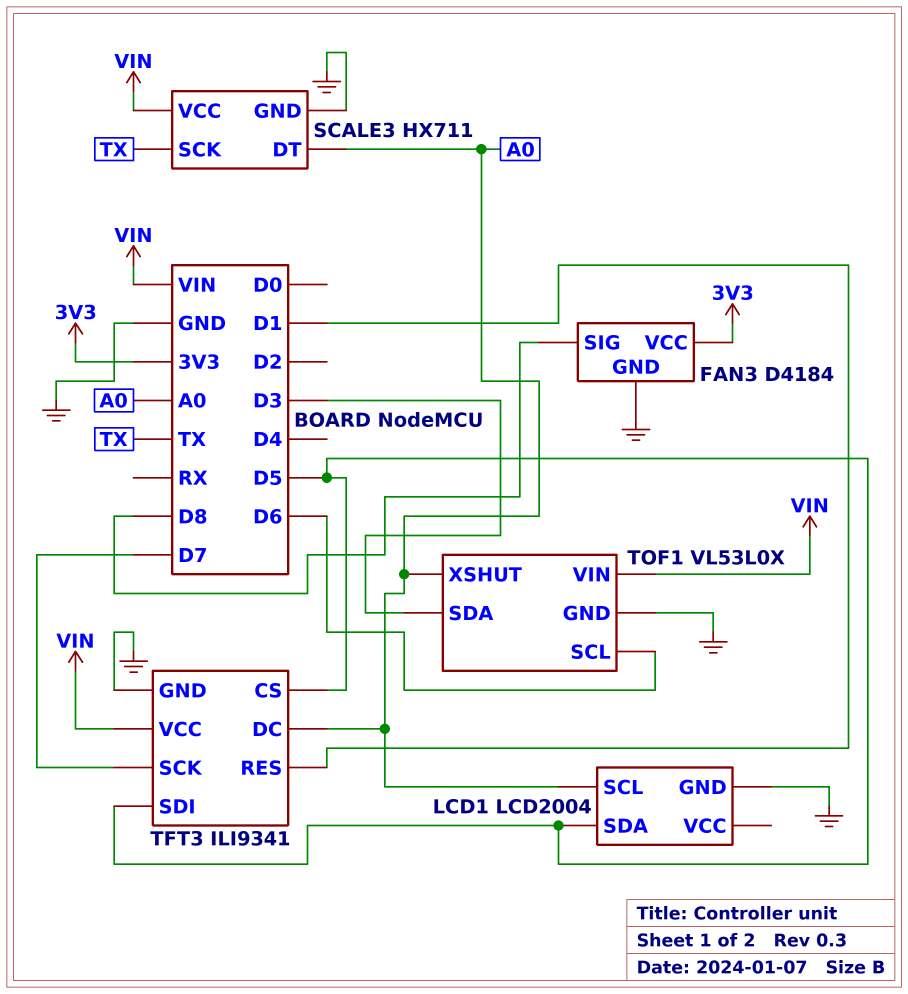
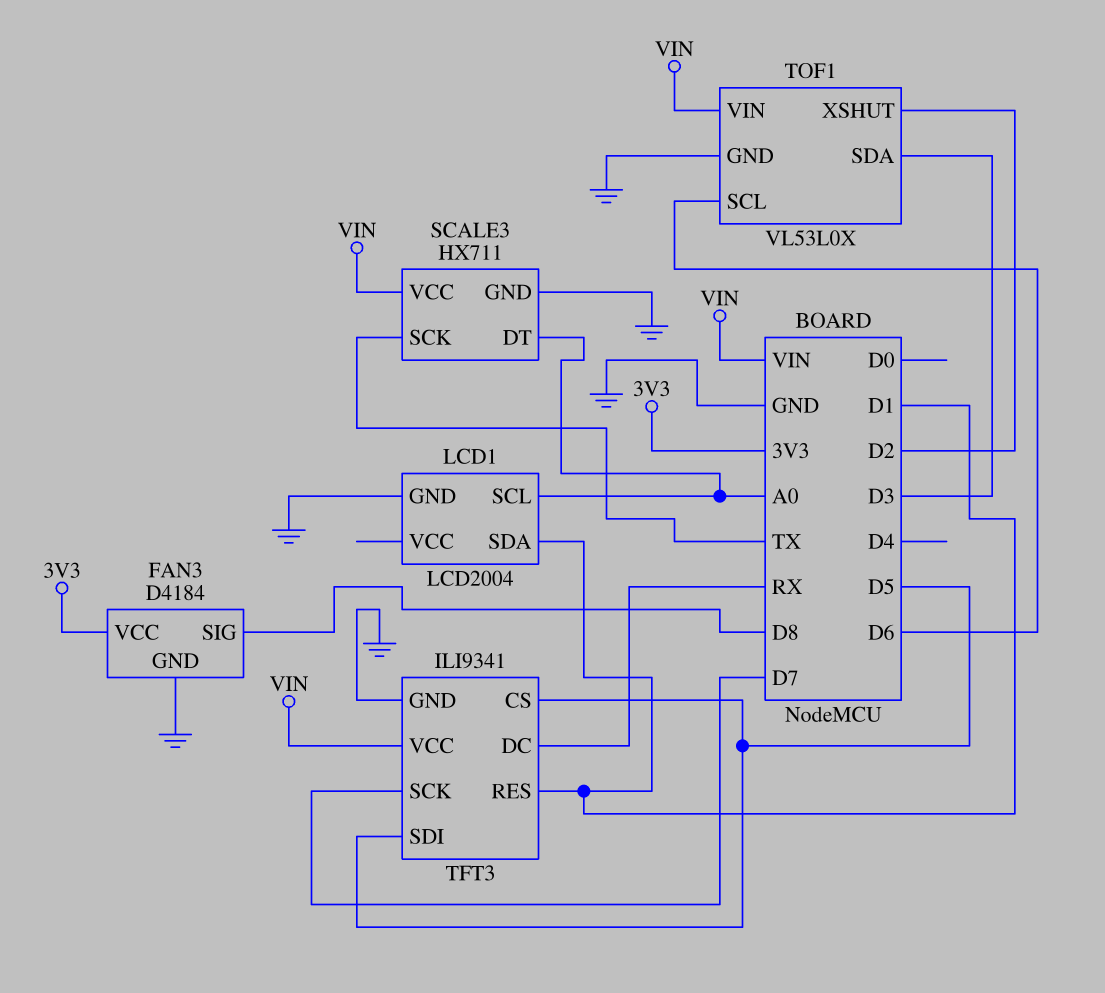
LCD1 pin SDA: D5 -> D1
TFT3 pin DC: A0 -> RX
TOF1 pin XSHUT: A0 -> D2

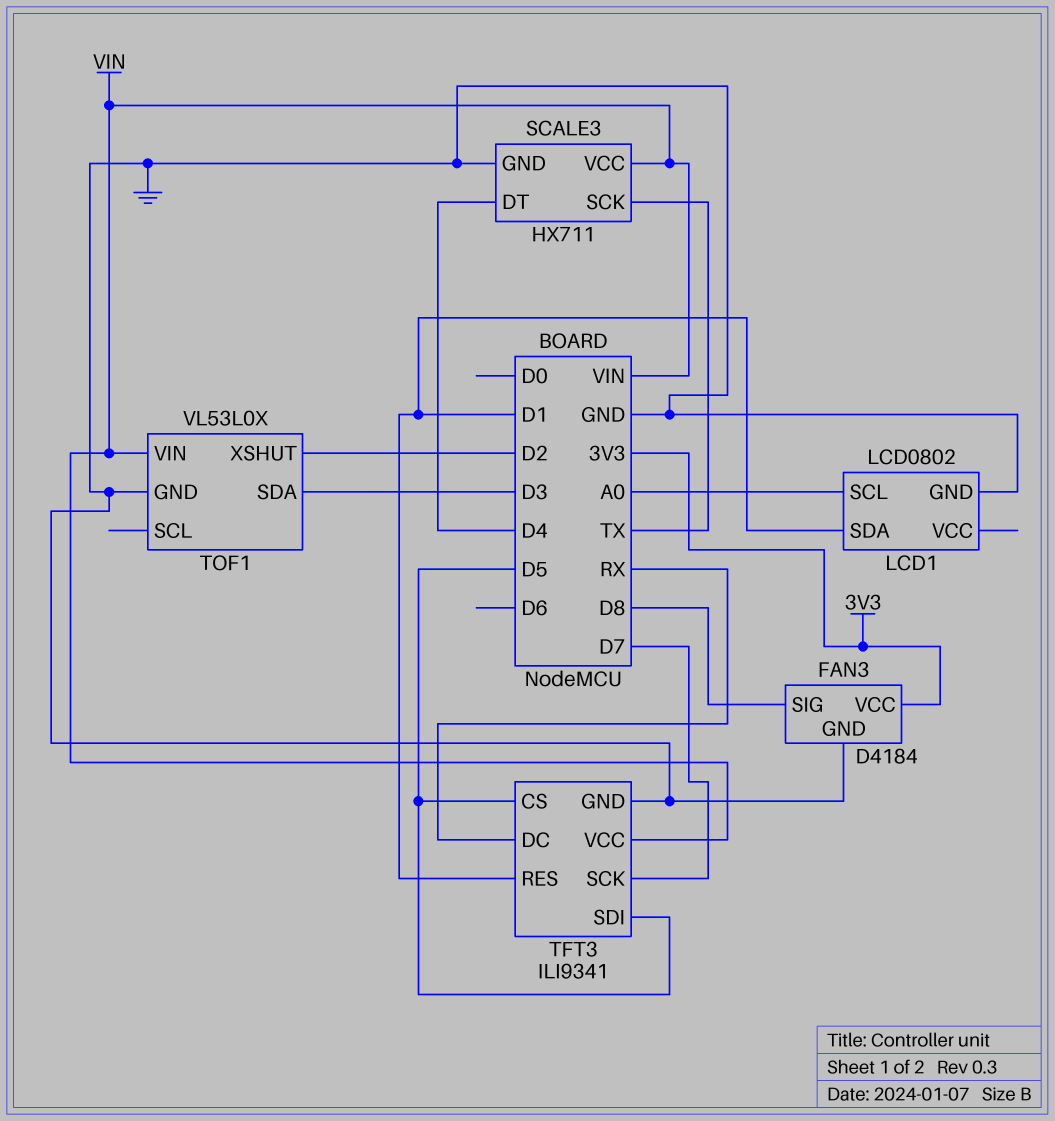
LCD1: LCD2004 -> LCD0802
SCALE3 pin DT: A0 -> D4
TOF1 pin SCL: D6 -> none

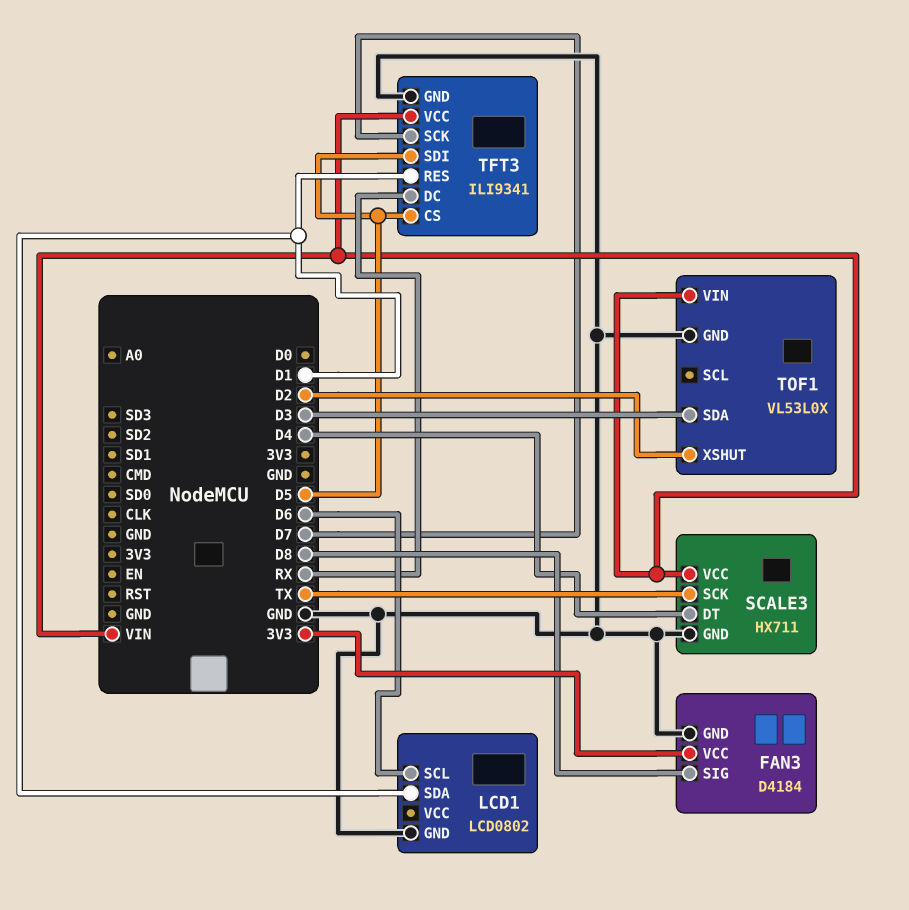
LCD1 pin SCL: A0 -> D6

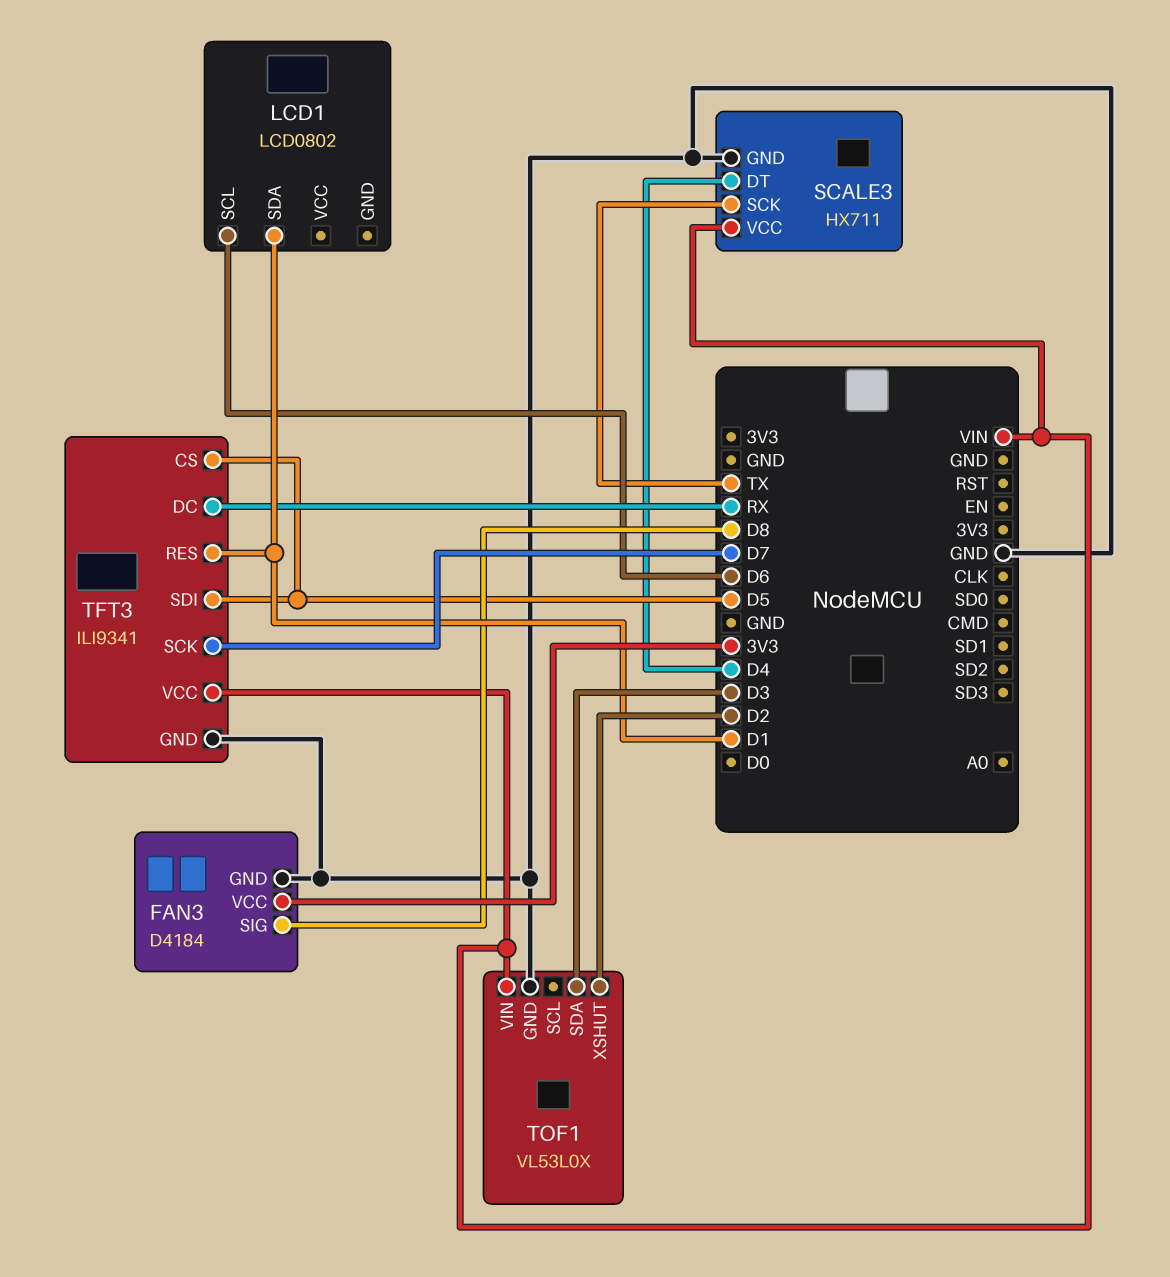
LCD1 pin GND: GND -> none

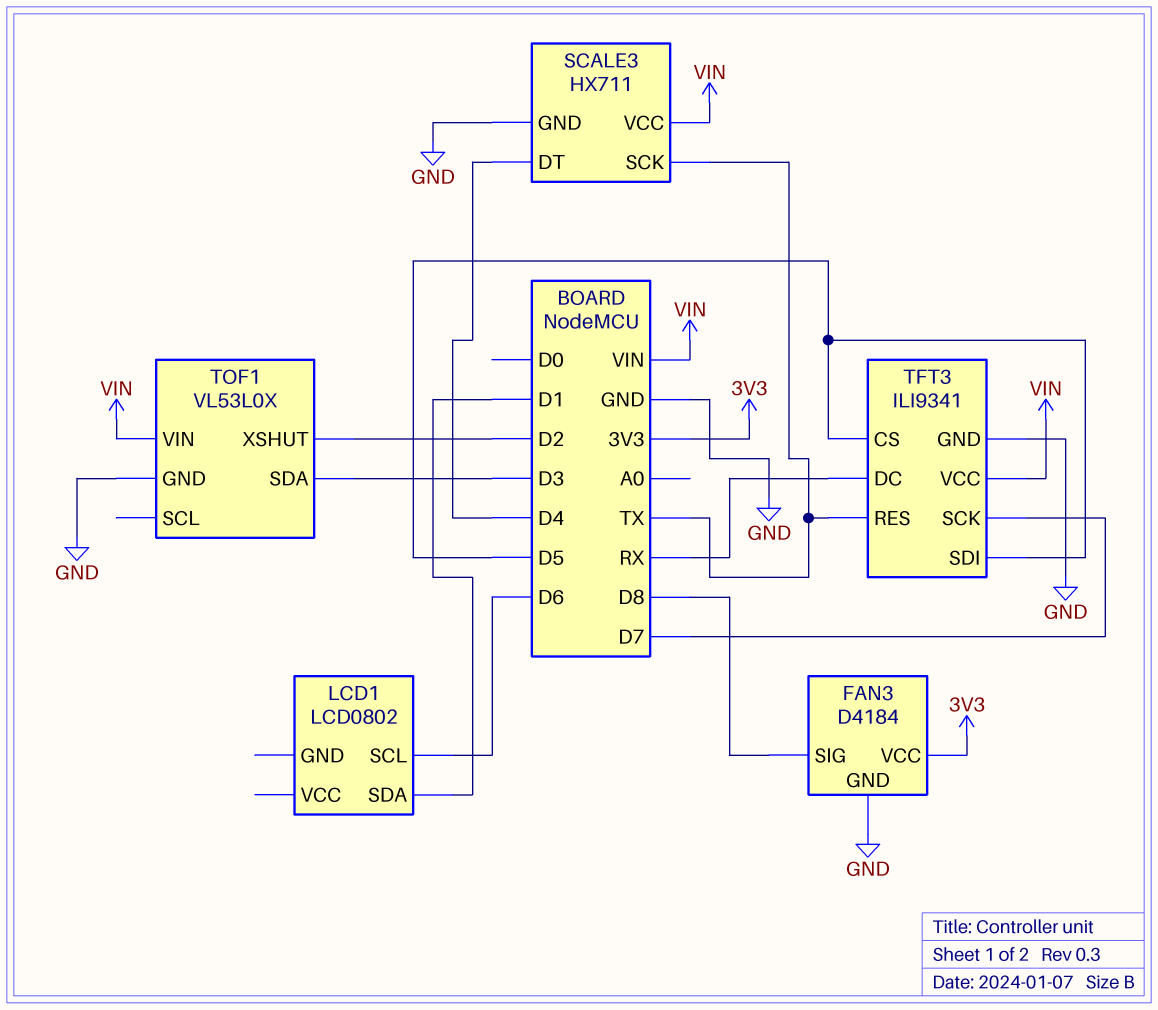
TFT3 pin RES: D1 -> TX

